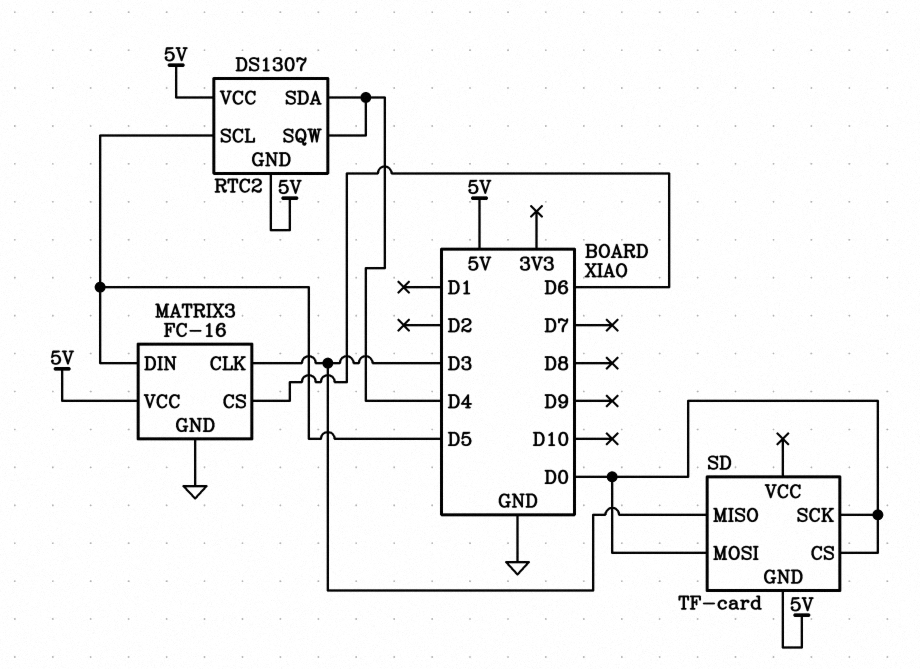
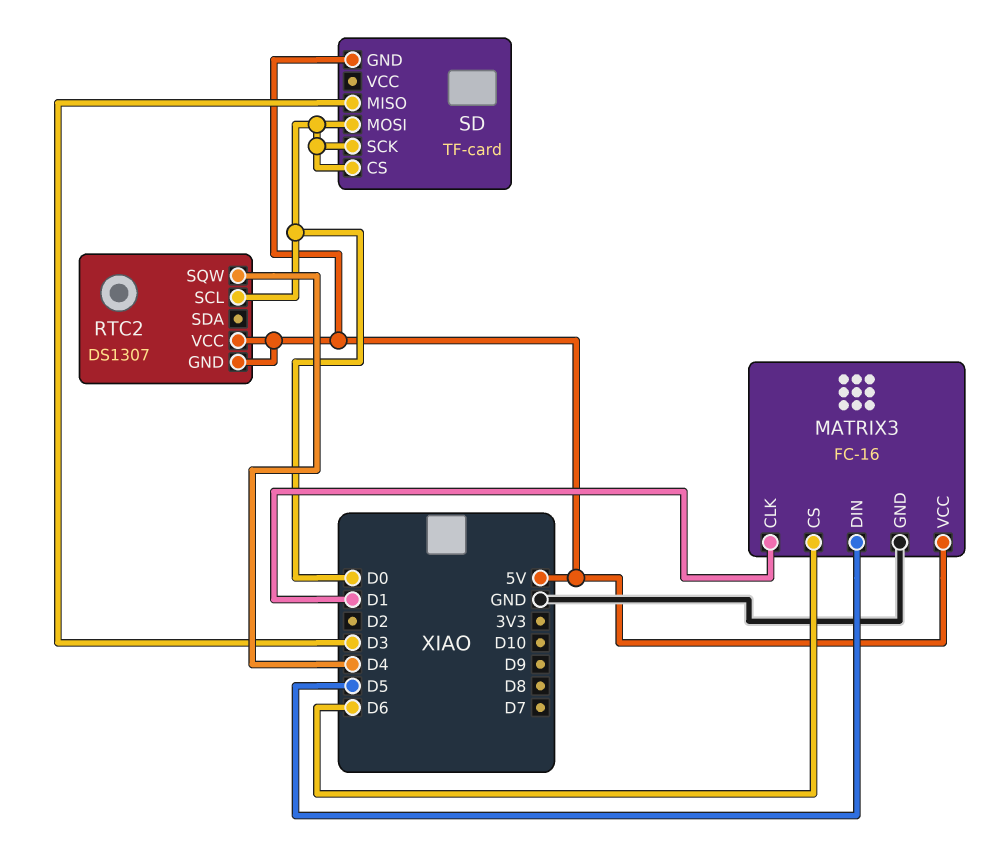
MATRIX3 pin CLK: D3 -> D1
RTC2 pin SCL: D5 -> D0
RTC2 pin SDA: D4 -> none

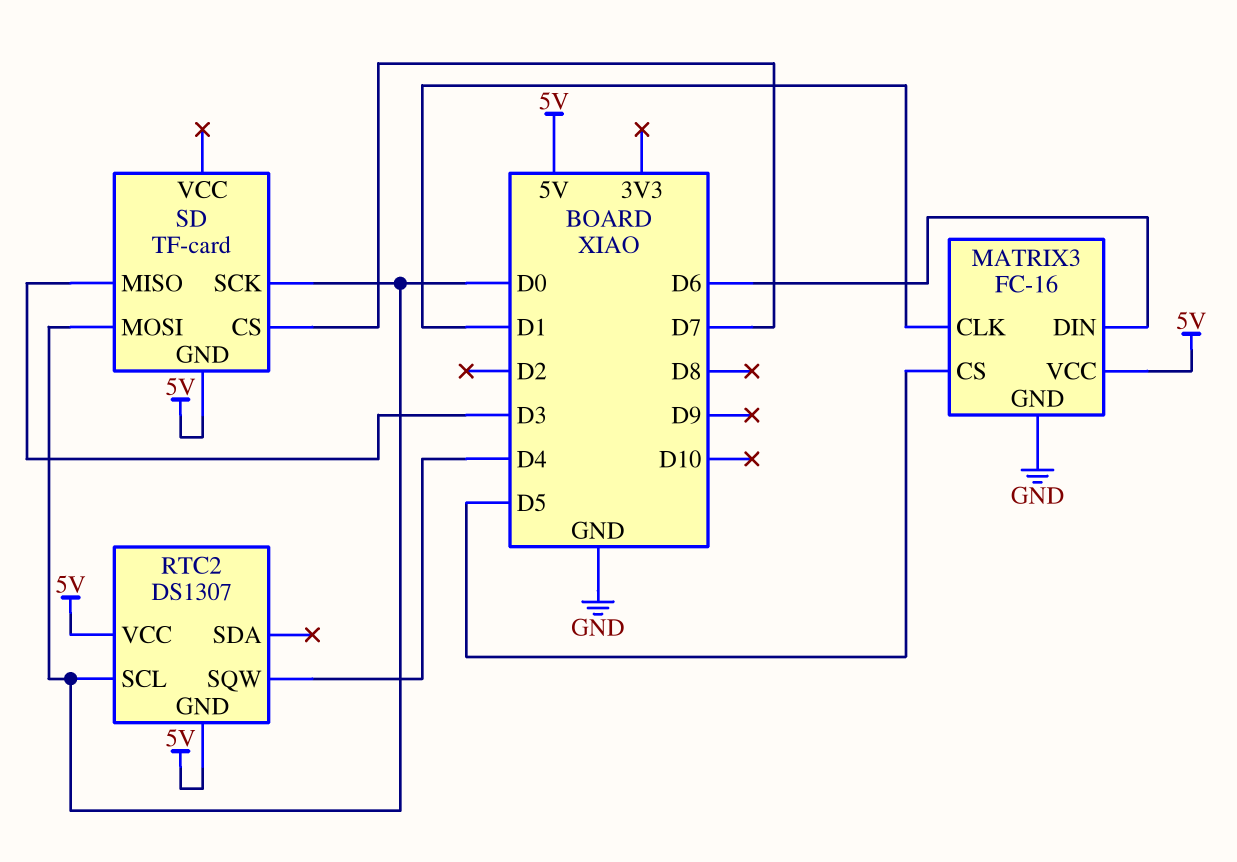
MATRIX3 pin CS: D6 -> D5
MATRIX3 pin DIN: D5 -> D6
SD pin CS: D0 -> D7

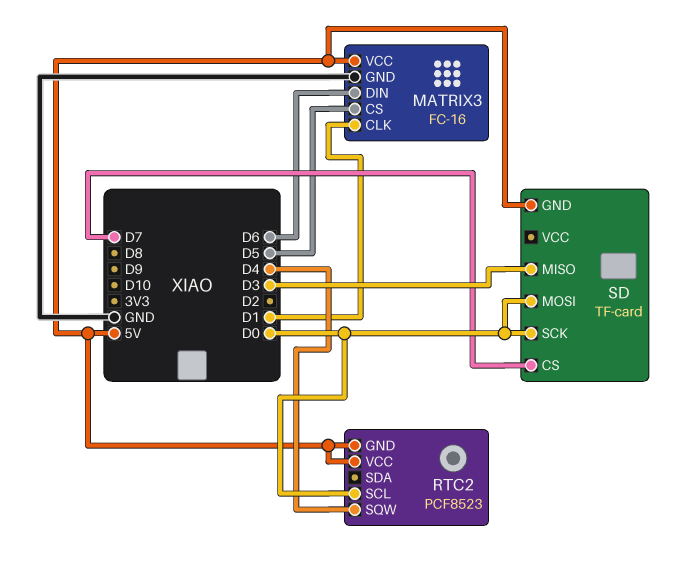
RTC2: DS1307 -> PCF8523

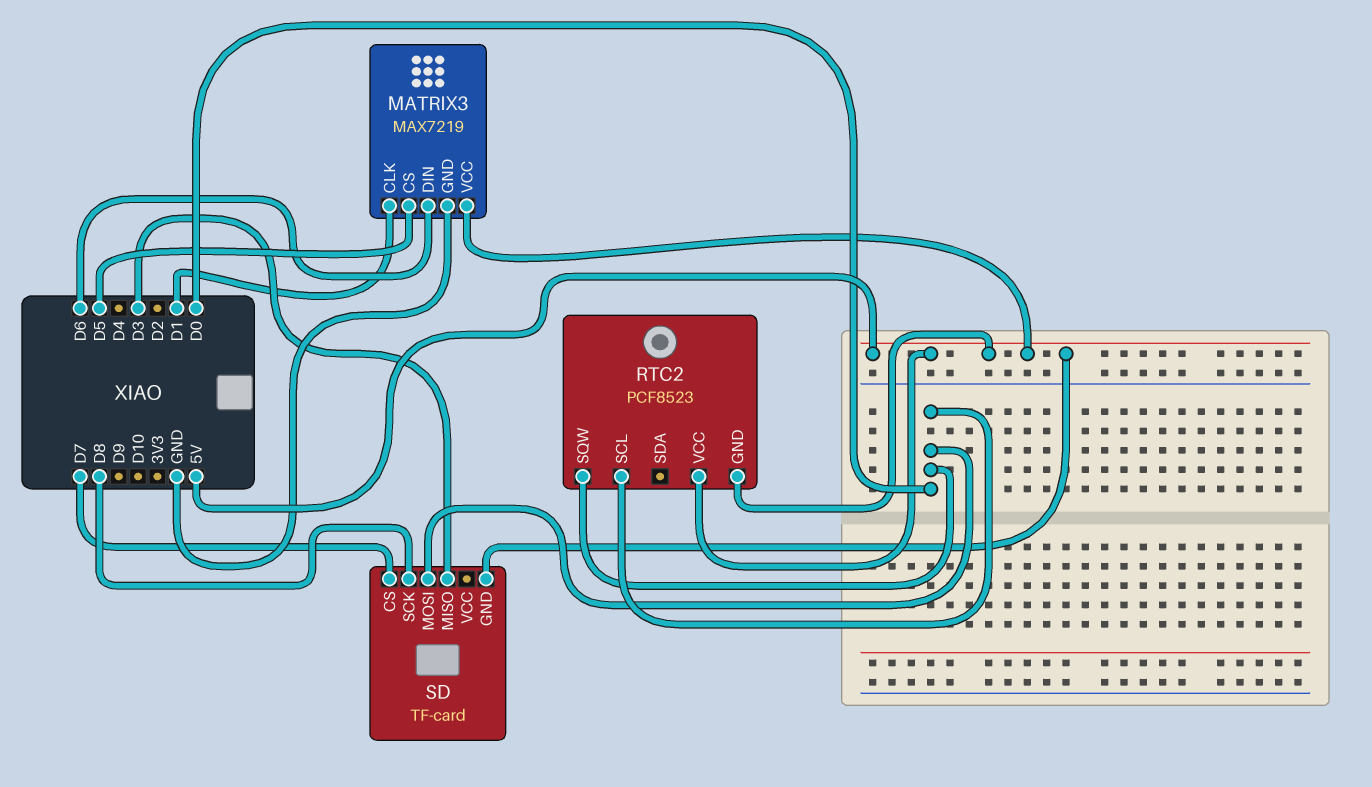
MATRIX3: FC-16 -> MAX7219
RTC2 pin SQW: D4 -> D0
SD pin SCK: D0 -> D8

